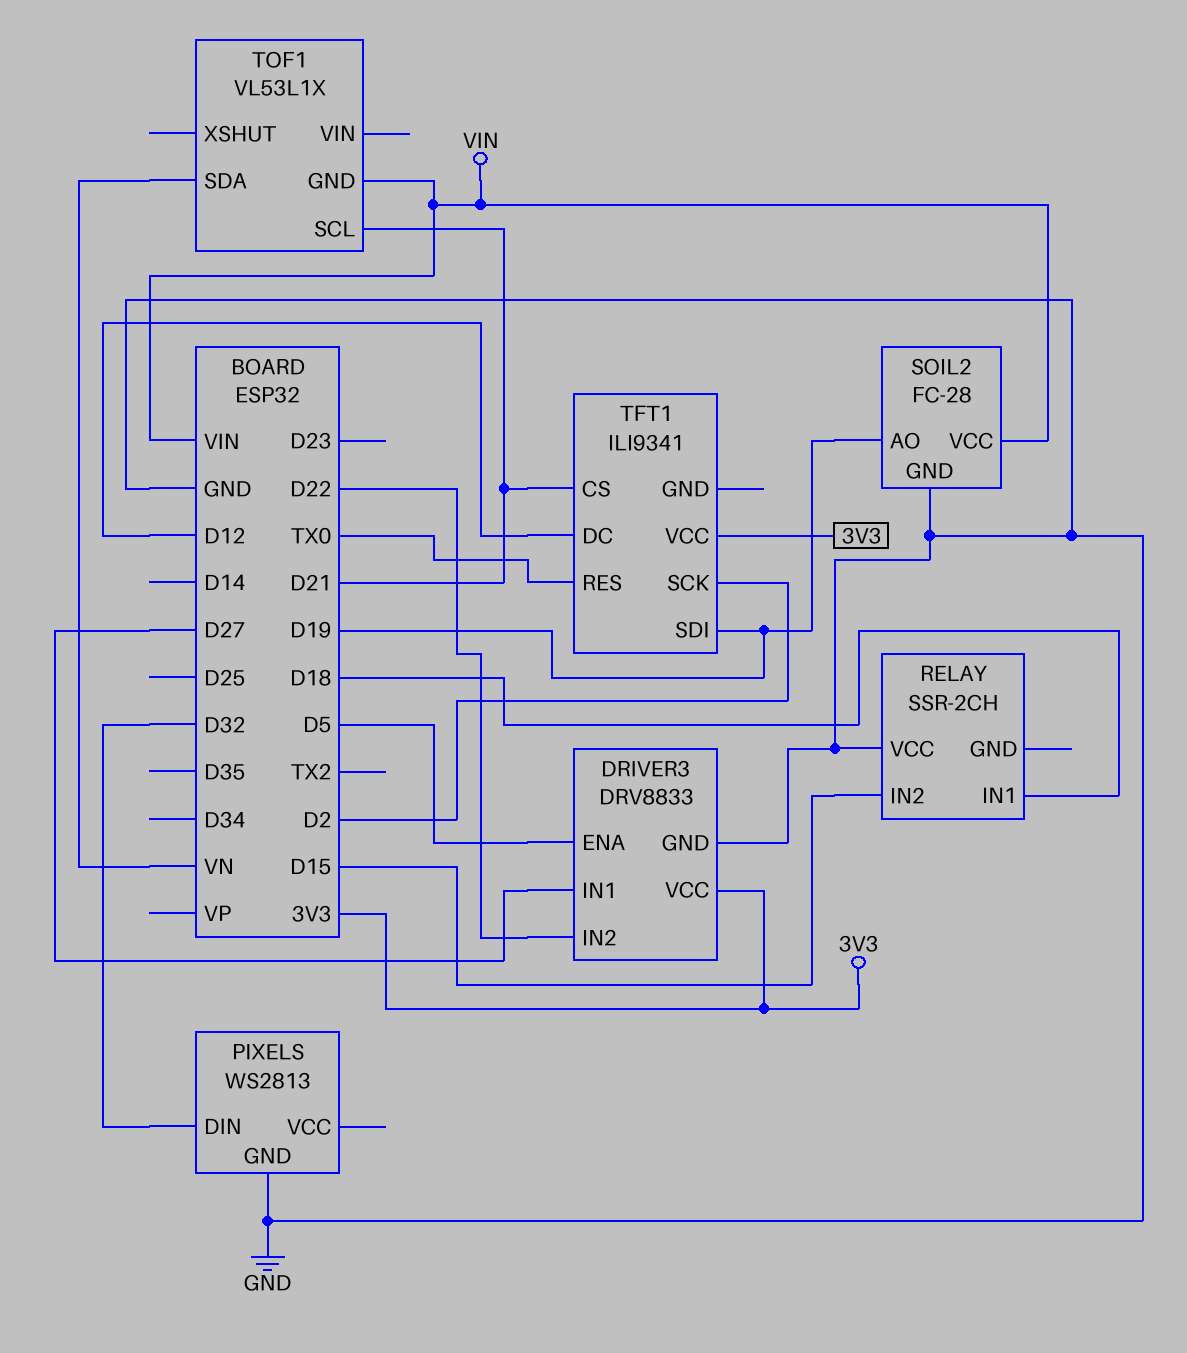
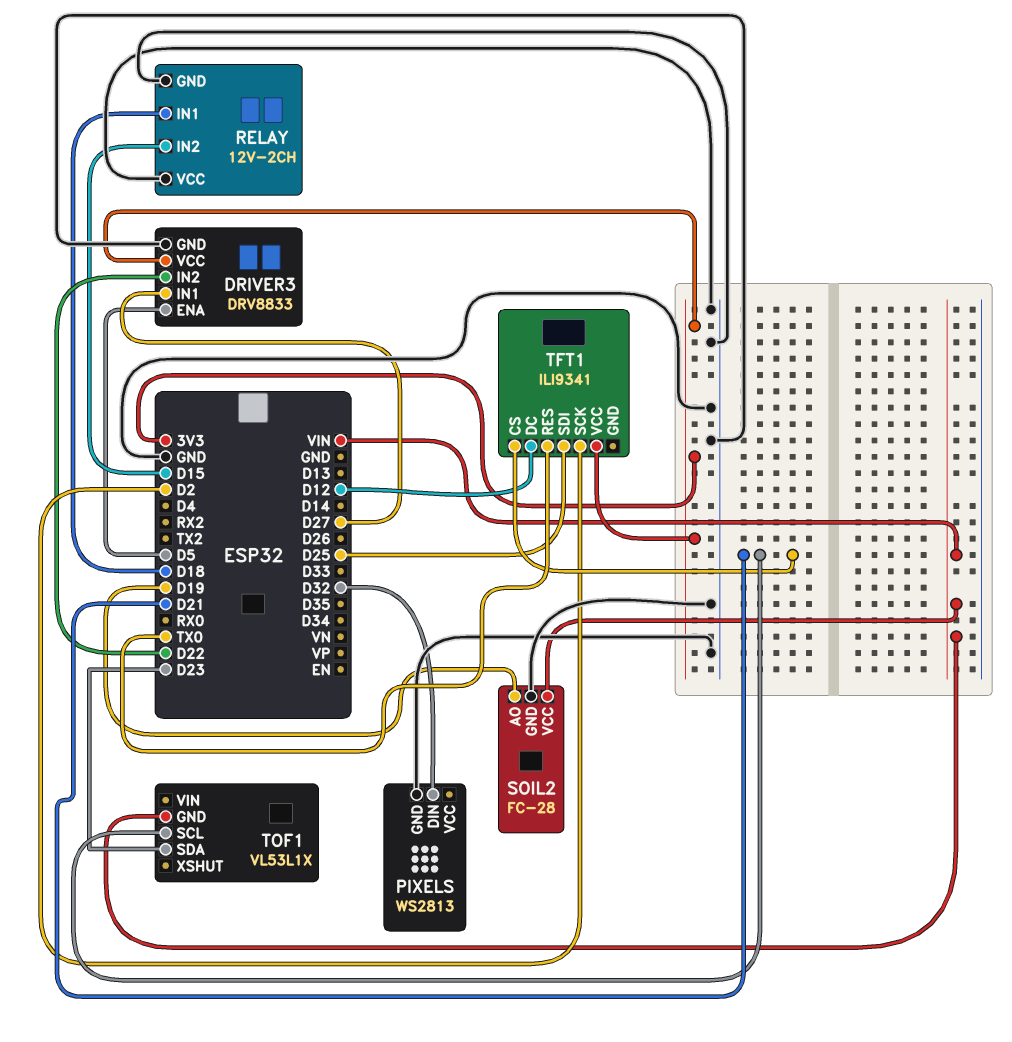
RELAY: SSR-2CH -> 12V-2CH
RELAY pin GND: none -> GND
TFT1 pin SDI: D19 -> D25
TOF1 pin SDA: VN -> D23

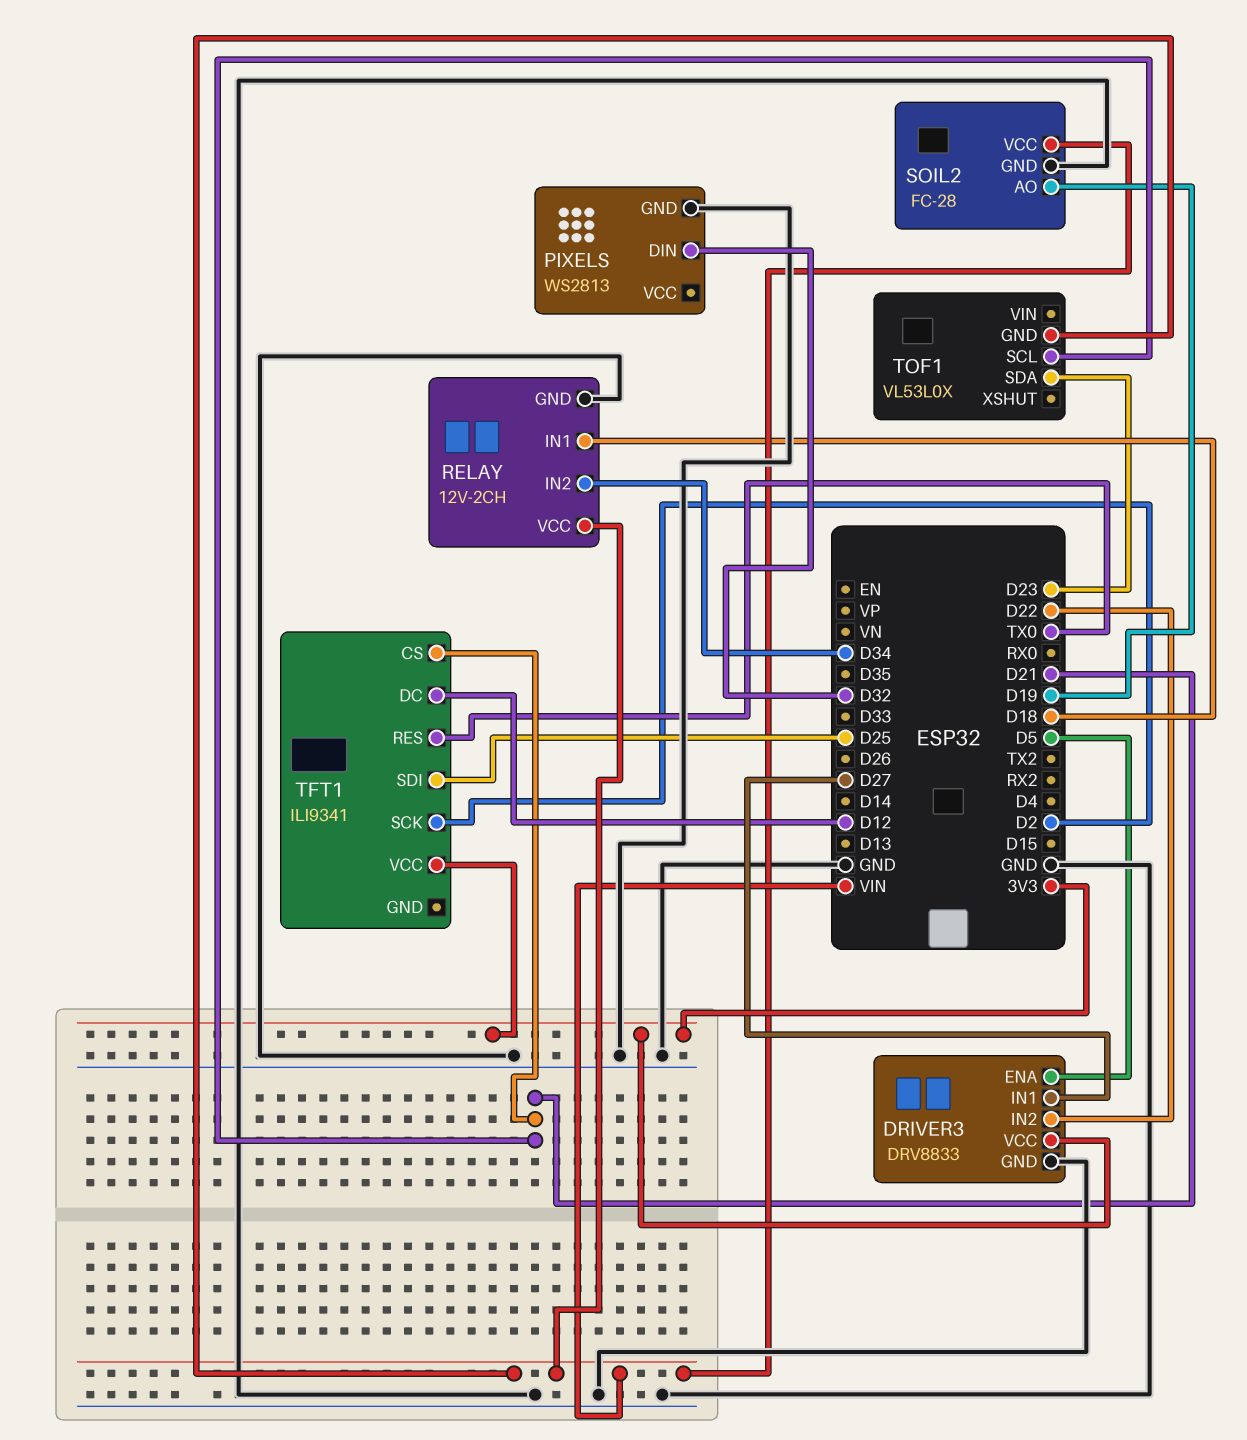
RELAY pin IN2: D15 -> D34
RELAY pin VCC: GND -> VIN
TOF1: VL53L1X -> VL53L0X

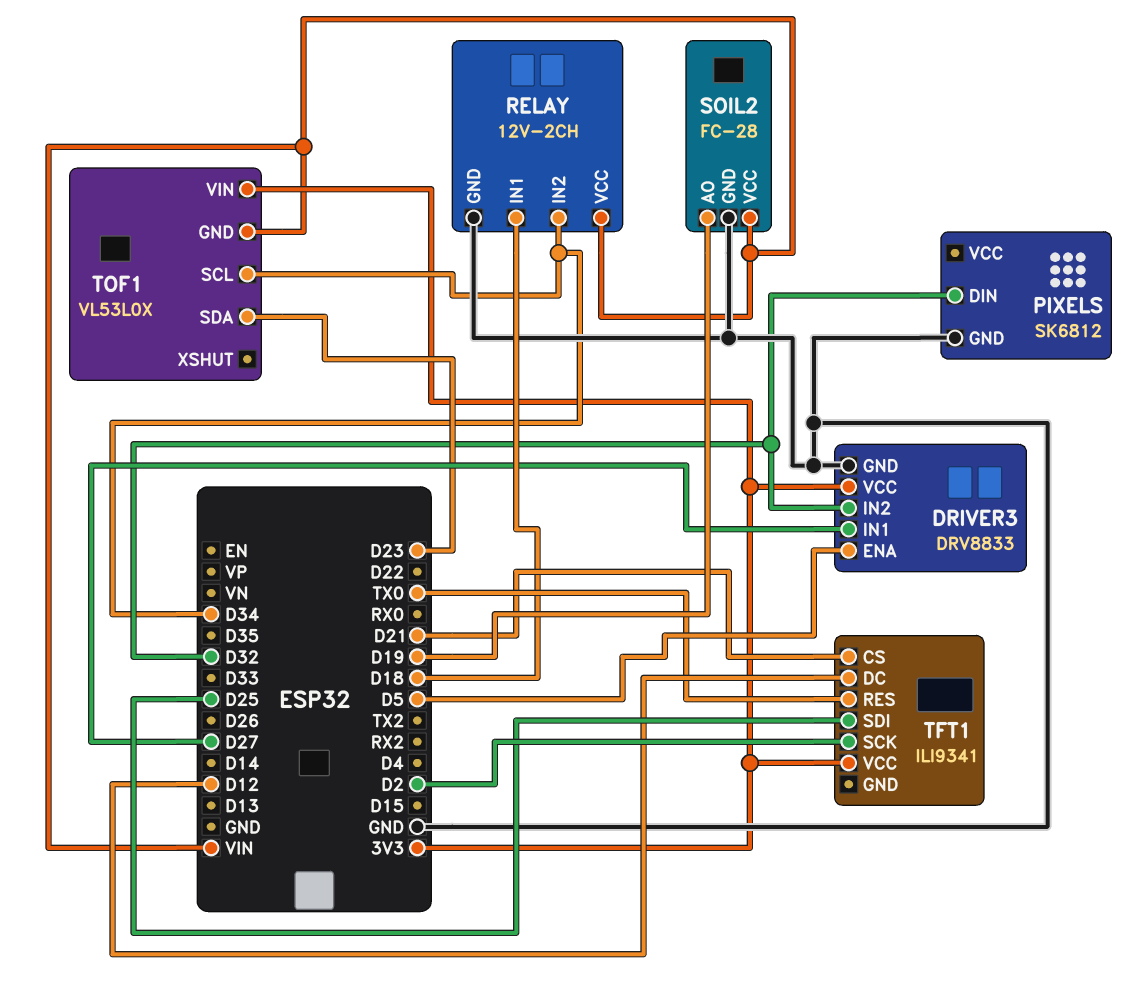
DRIVER3 pin IN2: D22 -> D32
PIXELS: WS2813 -> SK6812
TOF1 pin SCL: D21 -> D34
TOF1 pin VIN: none -> 3V3

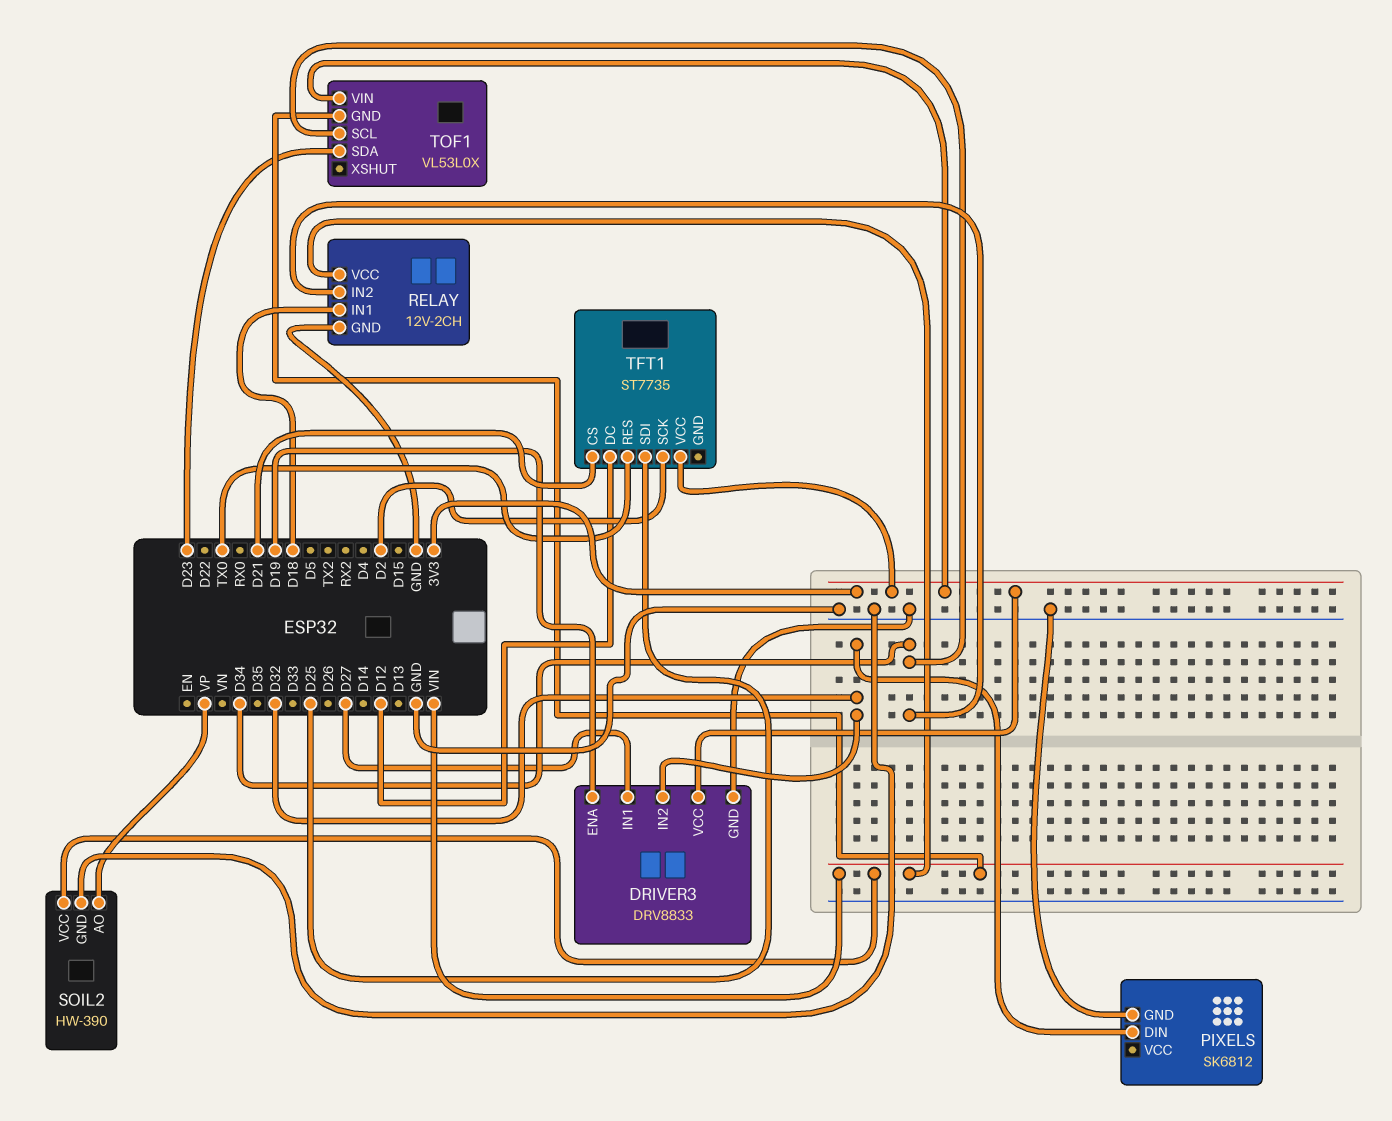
DRIVER3 pin ENA: D5 -> D19
SOIL2: FC-28 -> HW-390
SOIL2 pin AO: D19 -> VP
TFT1: ILI9341 -> ST7735

